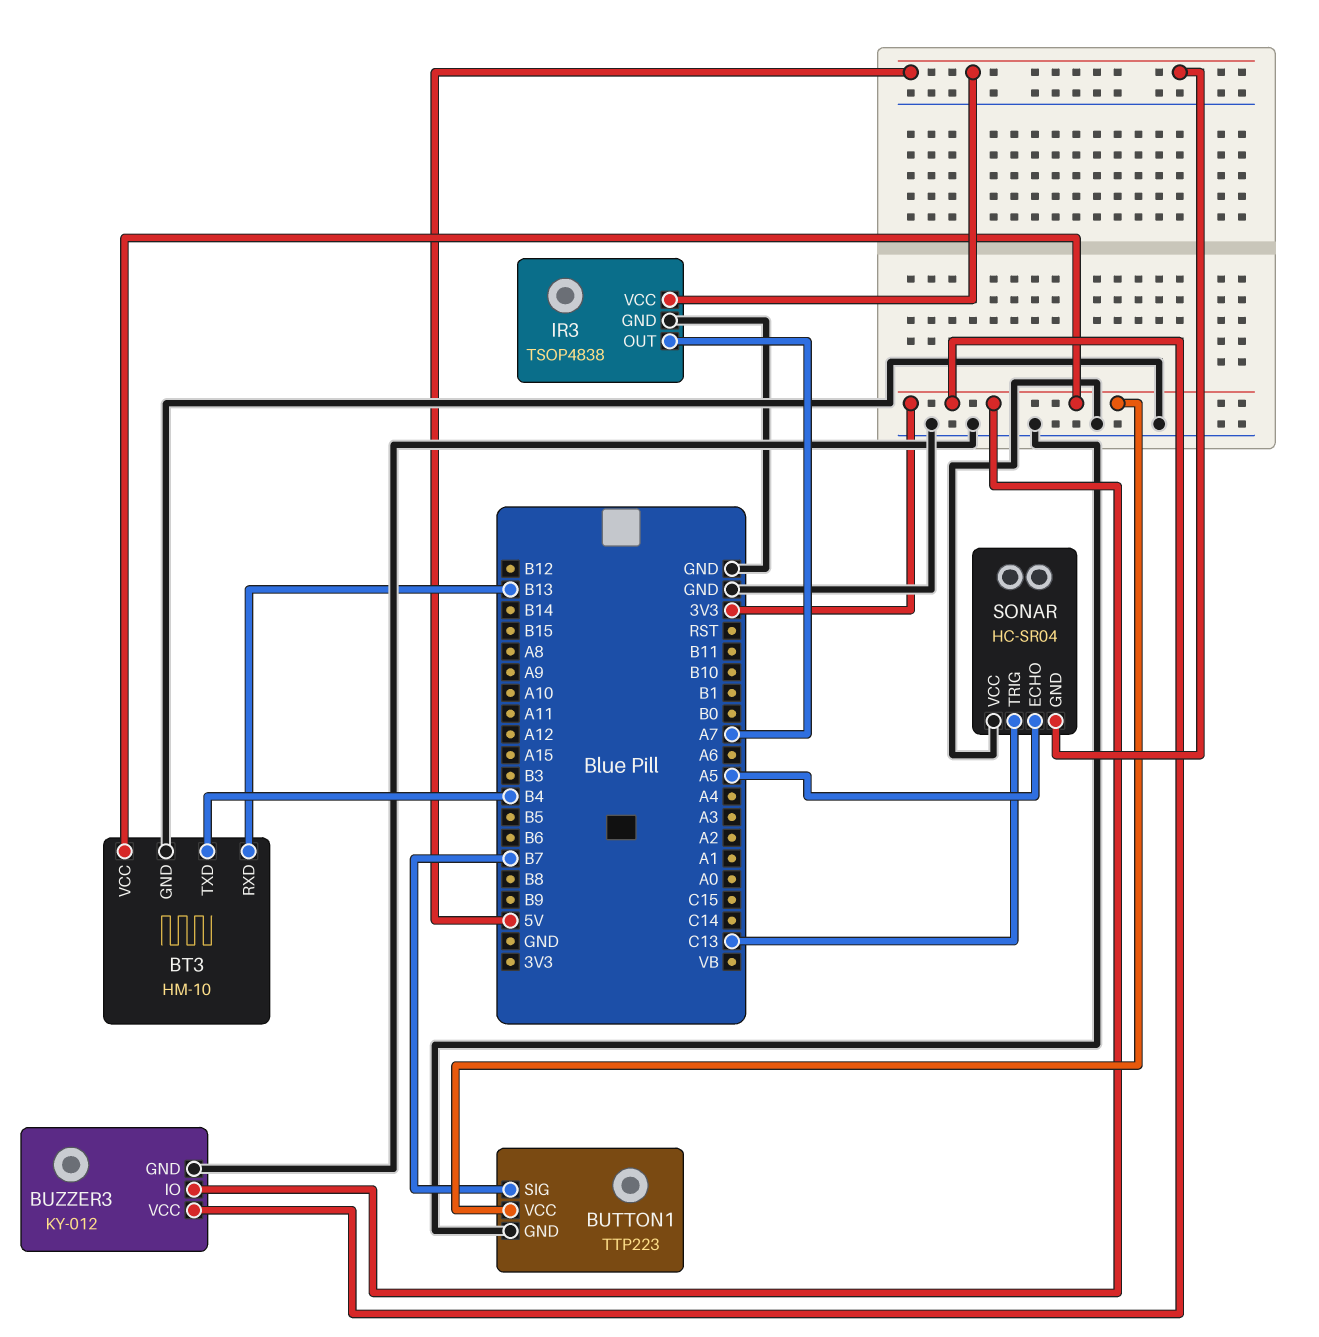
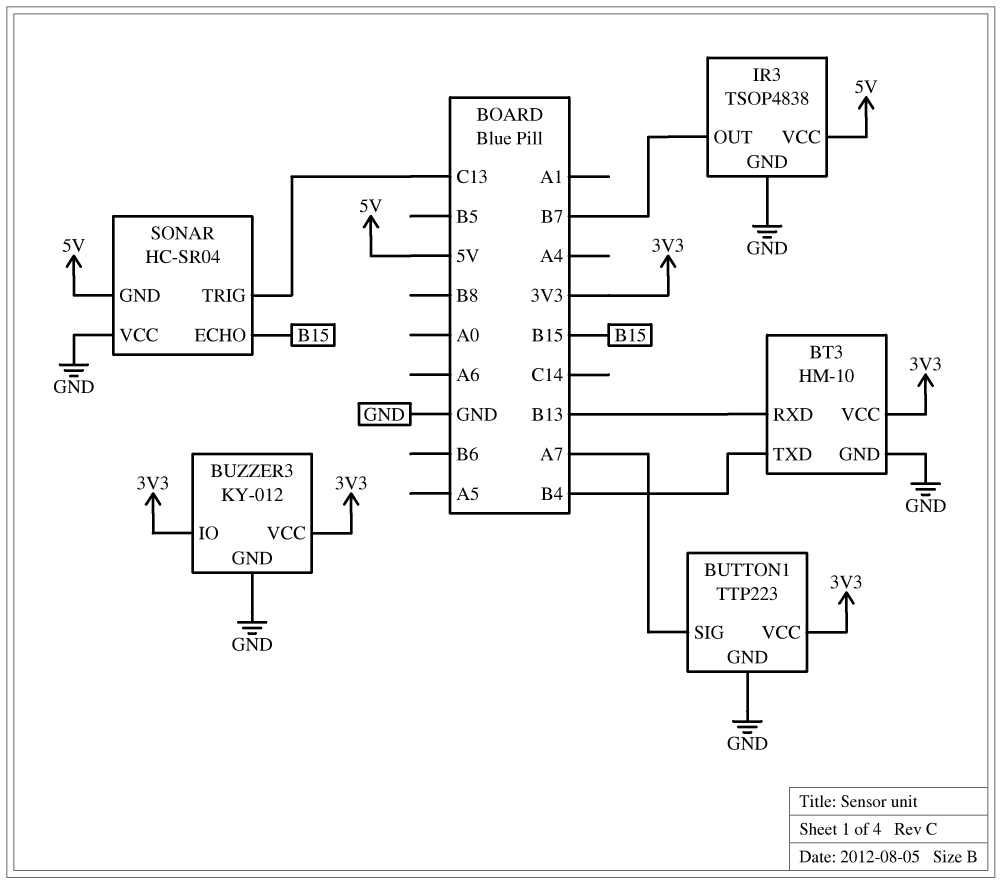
BUTTON1 pin SIG: B7 -> A7
IR3 pin OUT: A7 -> B7
SONAR pin ECHO: A5 -> B15

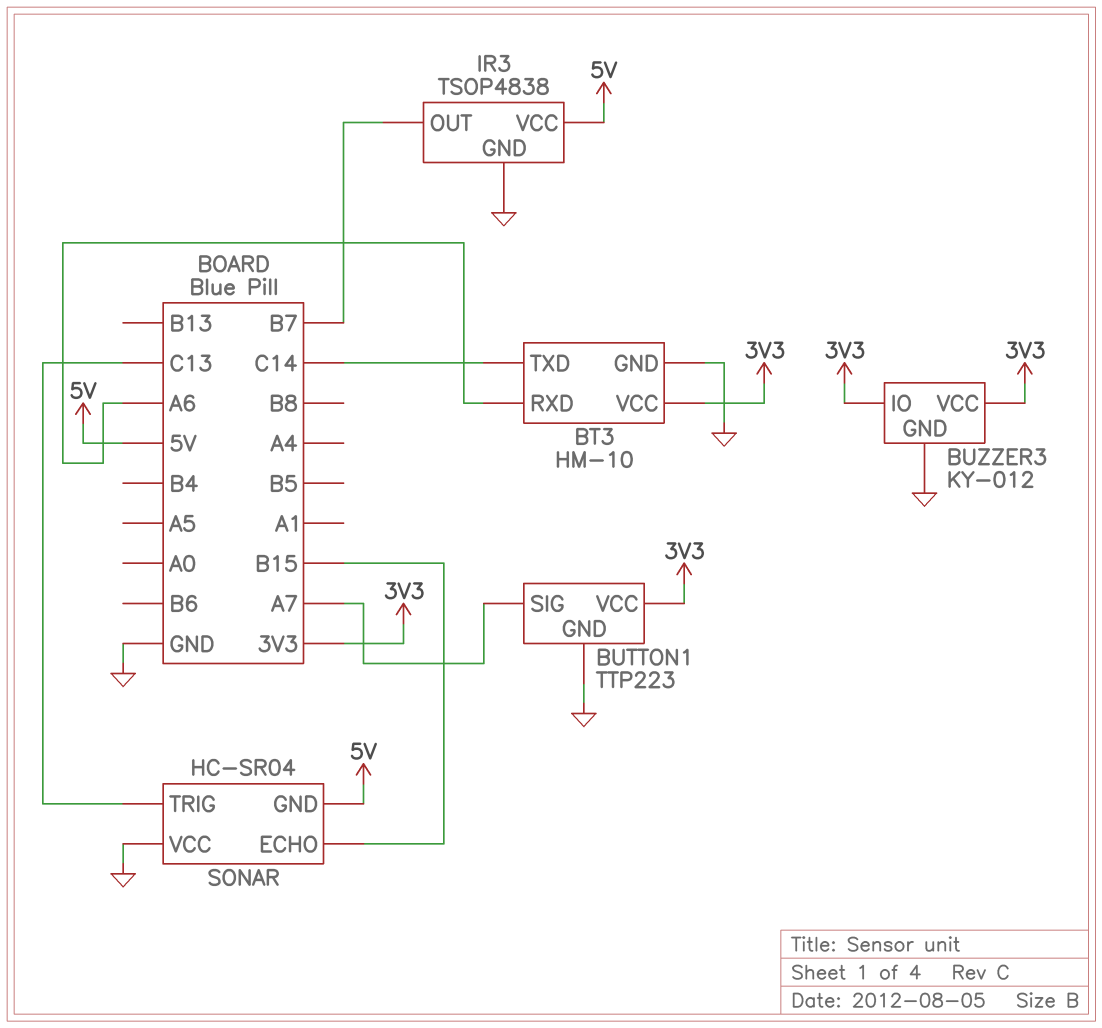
BT3 pin RXD: B13 -> A6
BT3 pin TXD: B4 -> C14

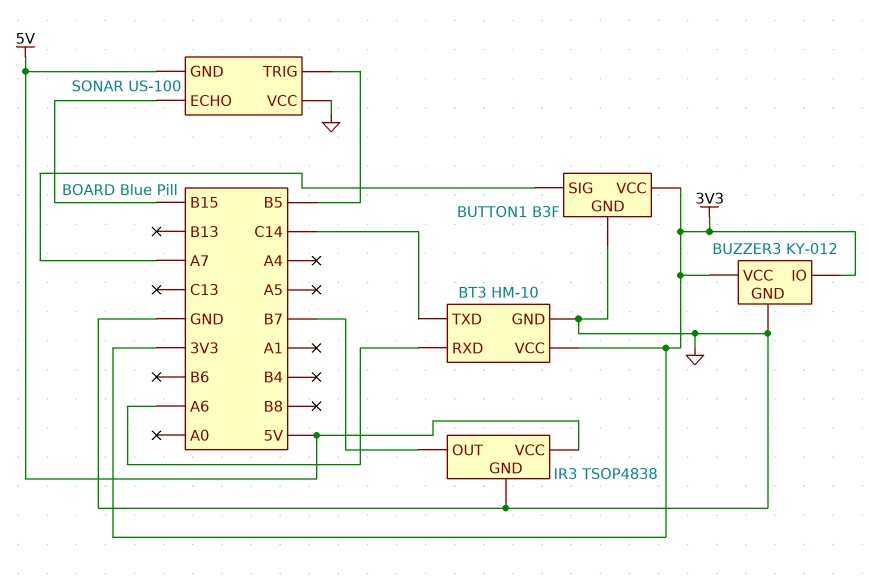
BUTTON1: TTP223 -> B3F
SONAR: HC-SR04 -> US-100
SONAR pin TRIG: C13 -> B5

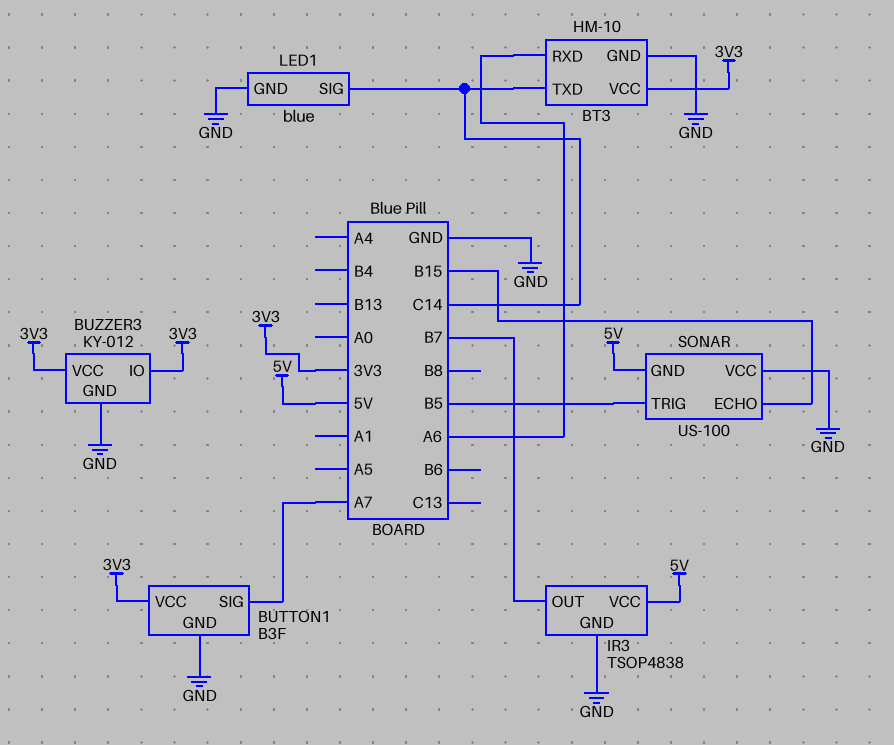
LED1: none -> blue
LED1 pin GND: none -> GND
LED1 pin SIG: none -> C14

